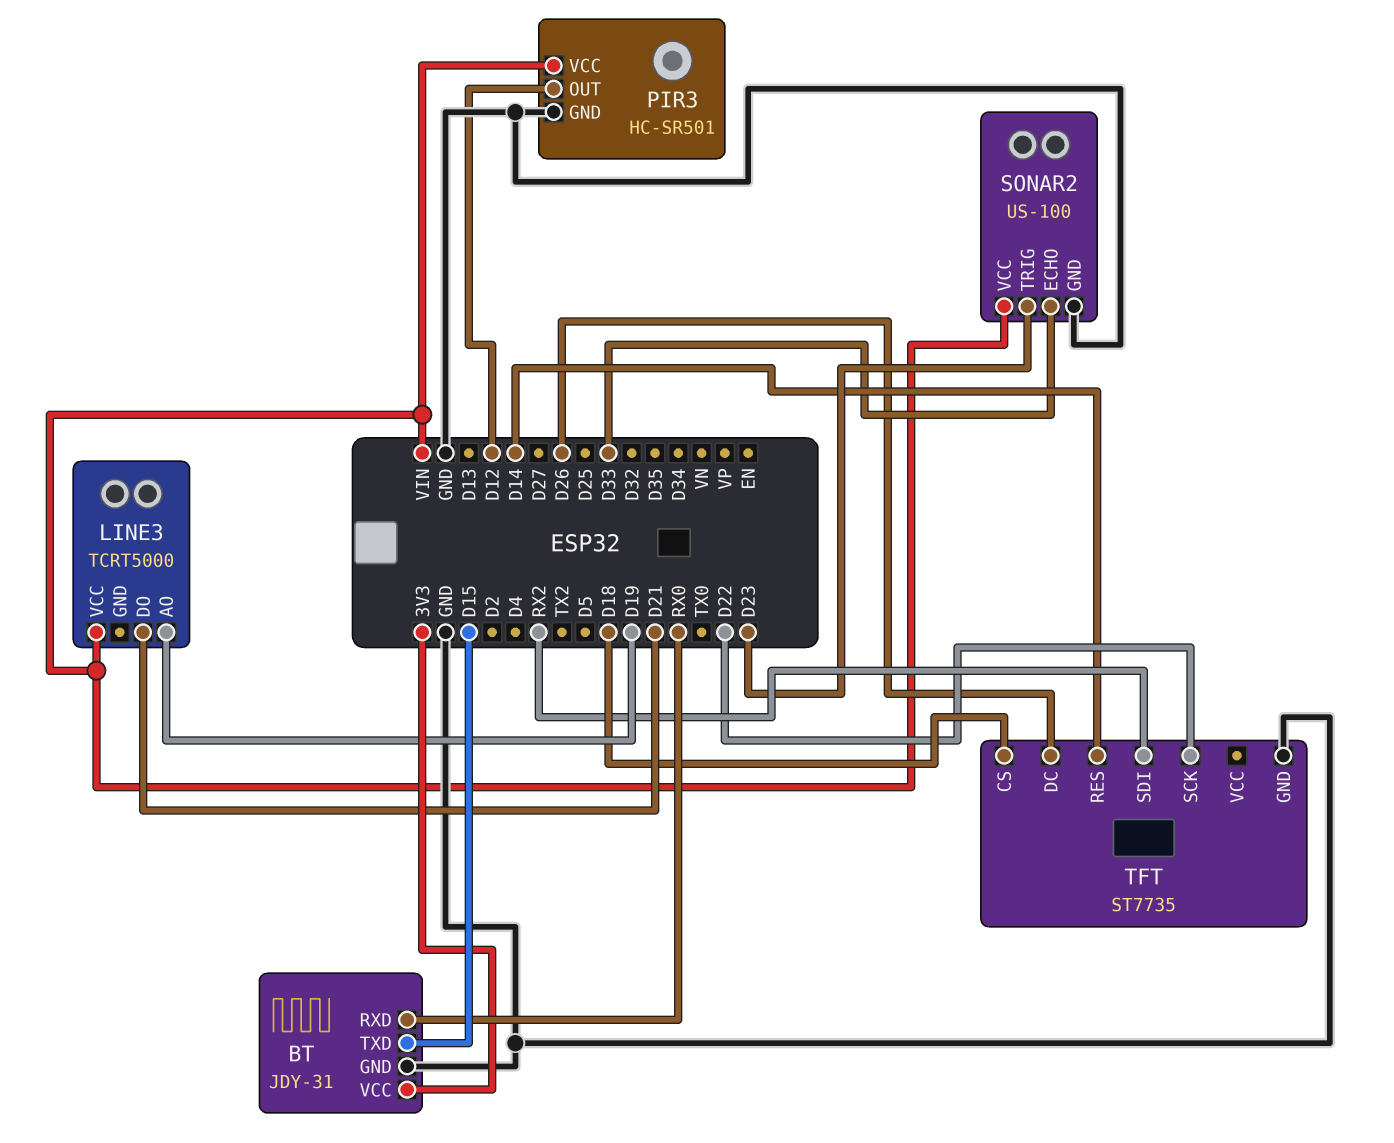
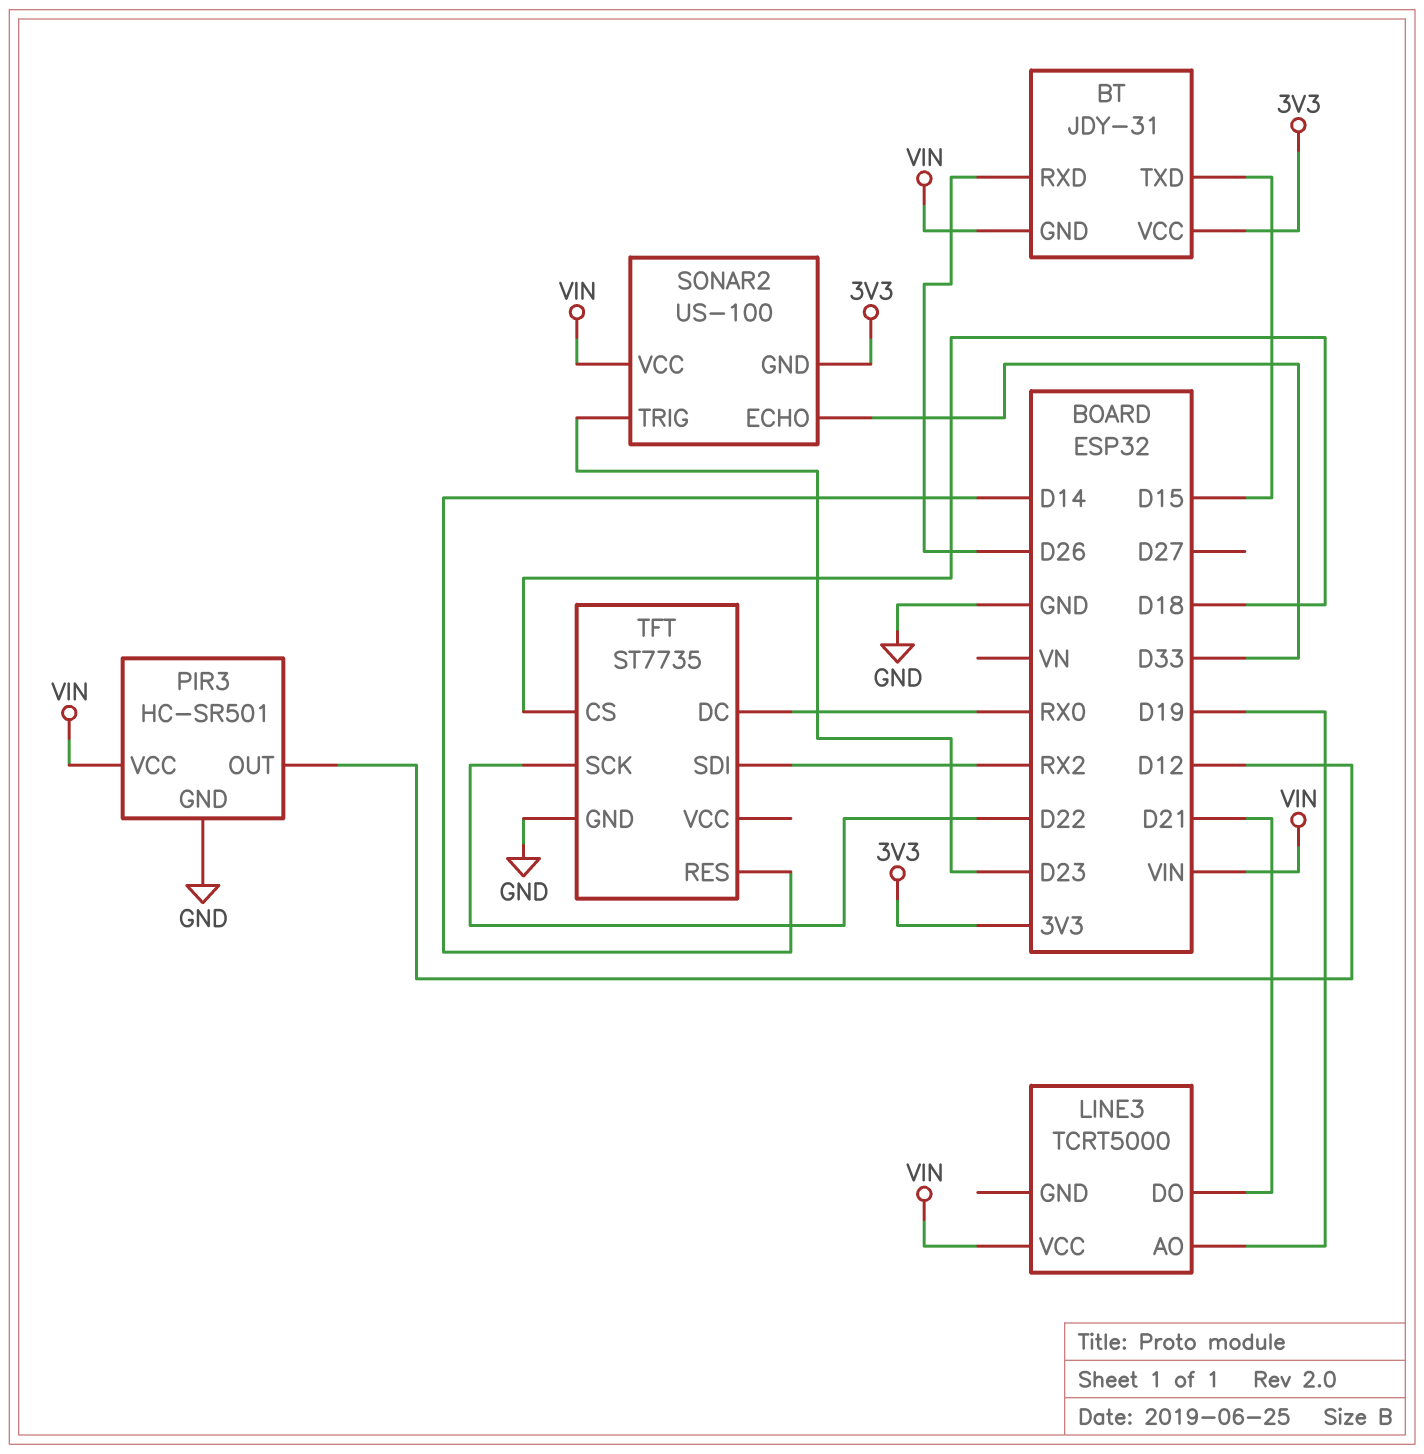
BT pin GND: GND -> VIN
BT pin RXD: RX0 -> D26
SONAR2 pin GND: GND -> 3V3
TFT pin DC: D26 -> RX0

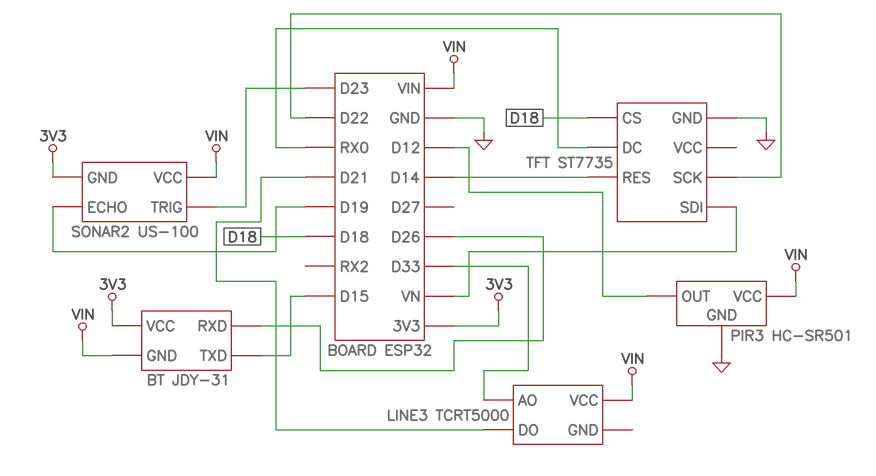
LINE3 pin AO: D19 -> D33
SONAR2 pin ECHO: D33 -> D19
TFT pin SDI: RX2 -> VN

